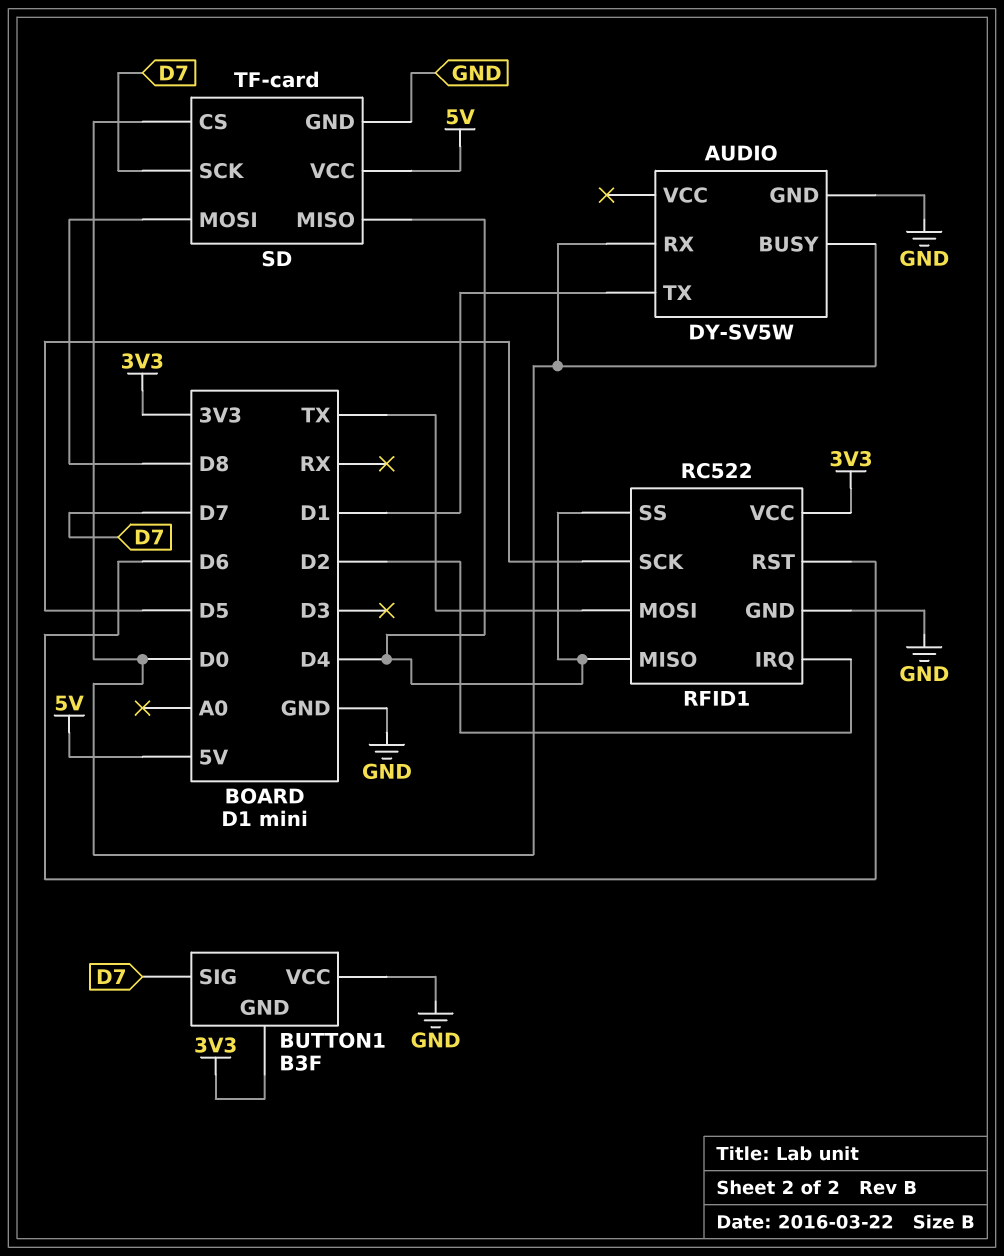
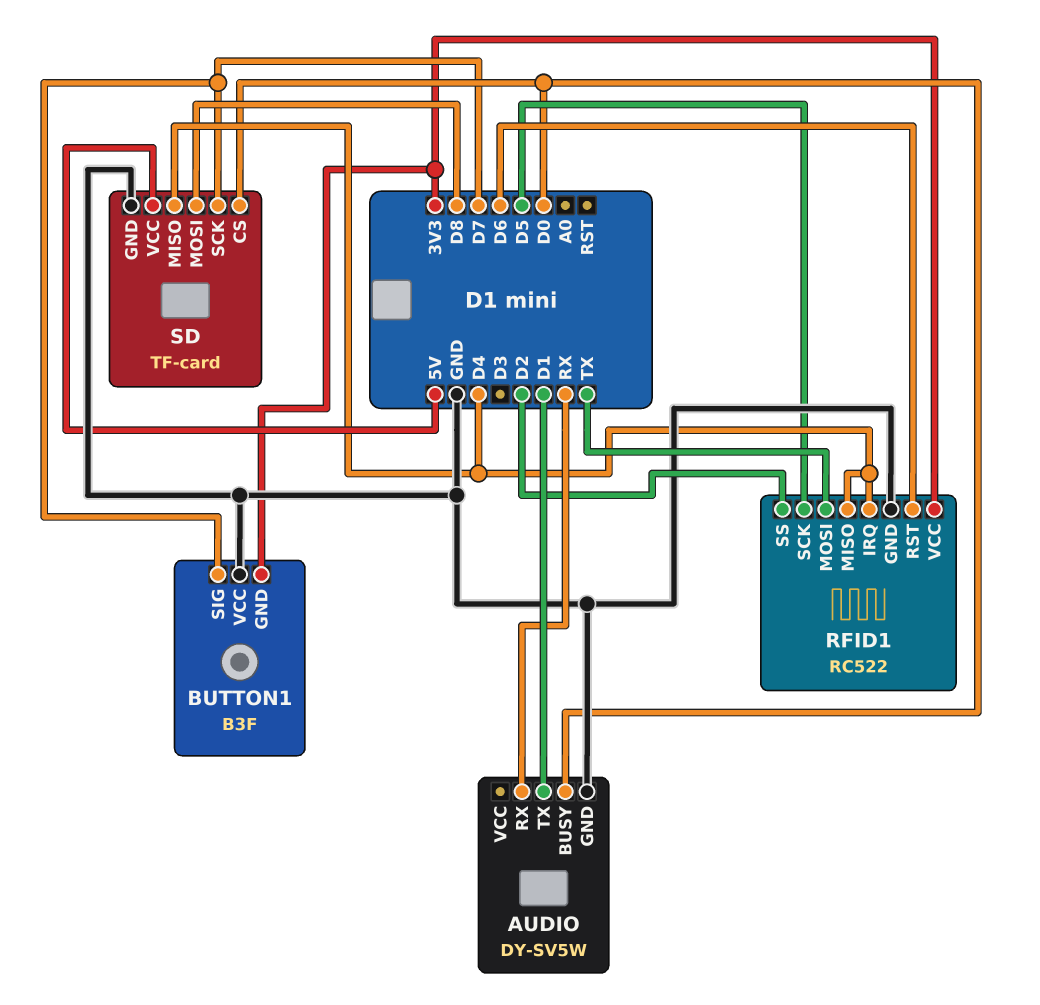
AUDIO pin RX: D0 -> RX
RFID1 pin IRQ: D2 -> D4
RFID1 pin SS: D4 -> D2

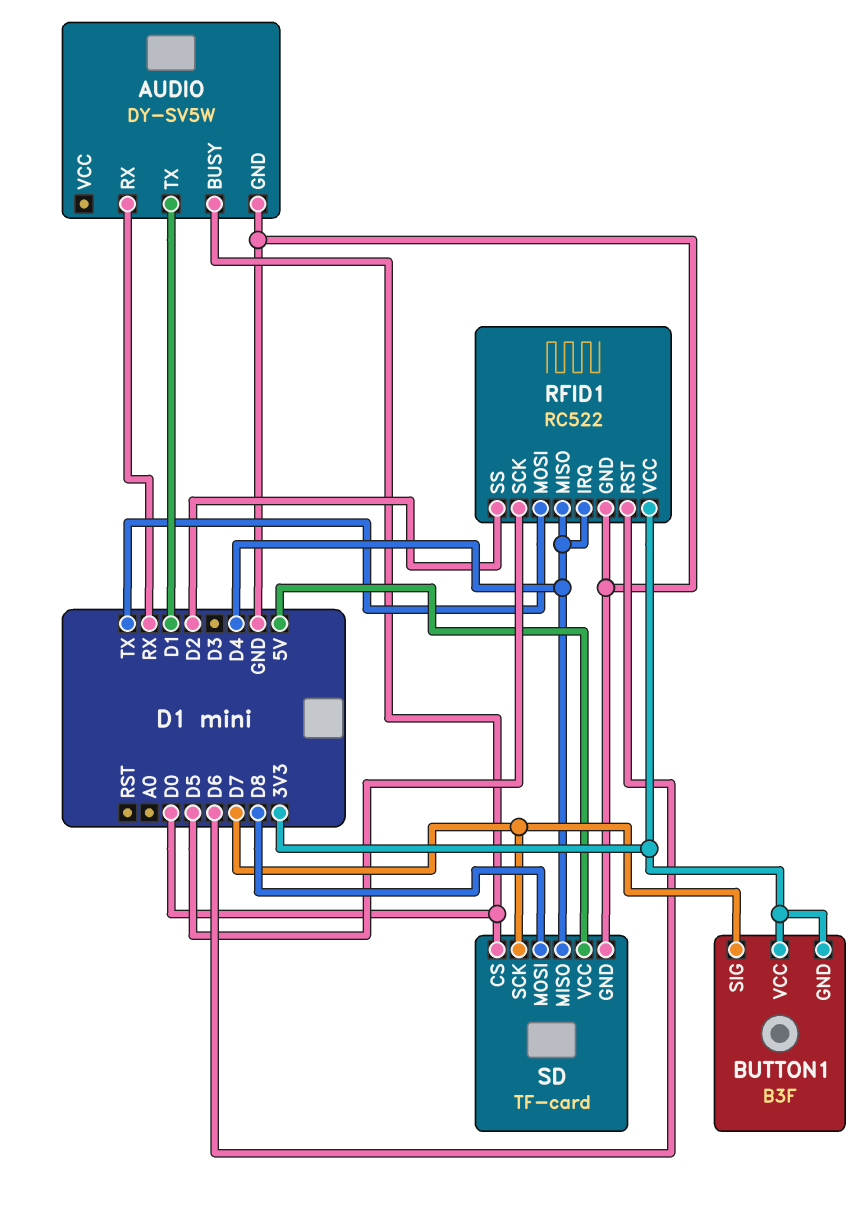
BUTTON1 pin VCC: GND -> 3V3

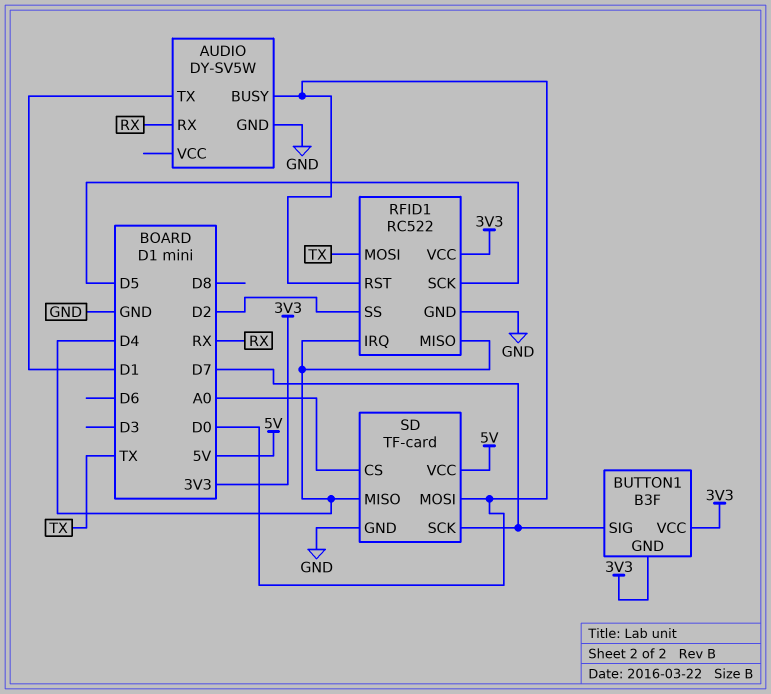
RFID1 pin RST: D6 -> D0
SD pin CS: D0 -> A0
SD pin MOSI: D8 -> D0

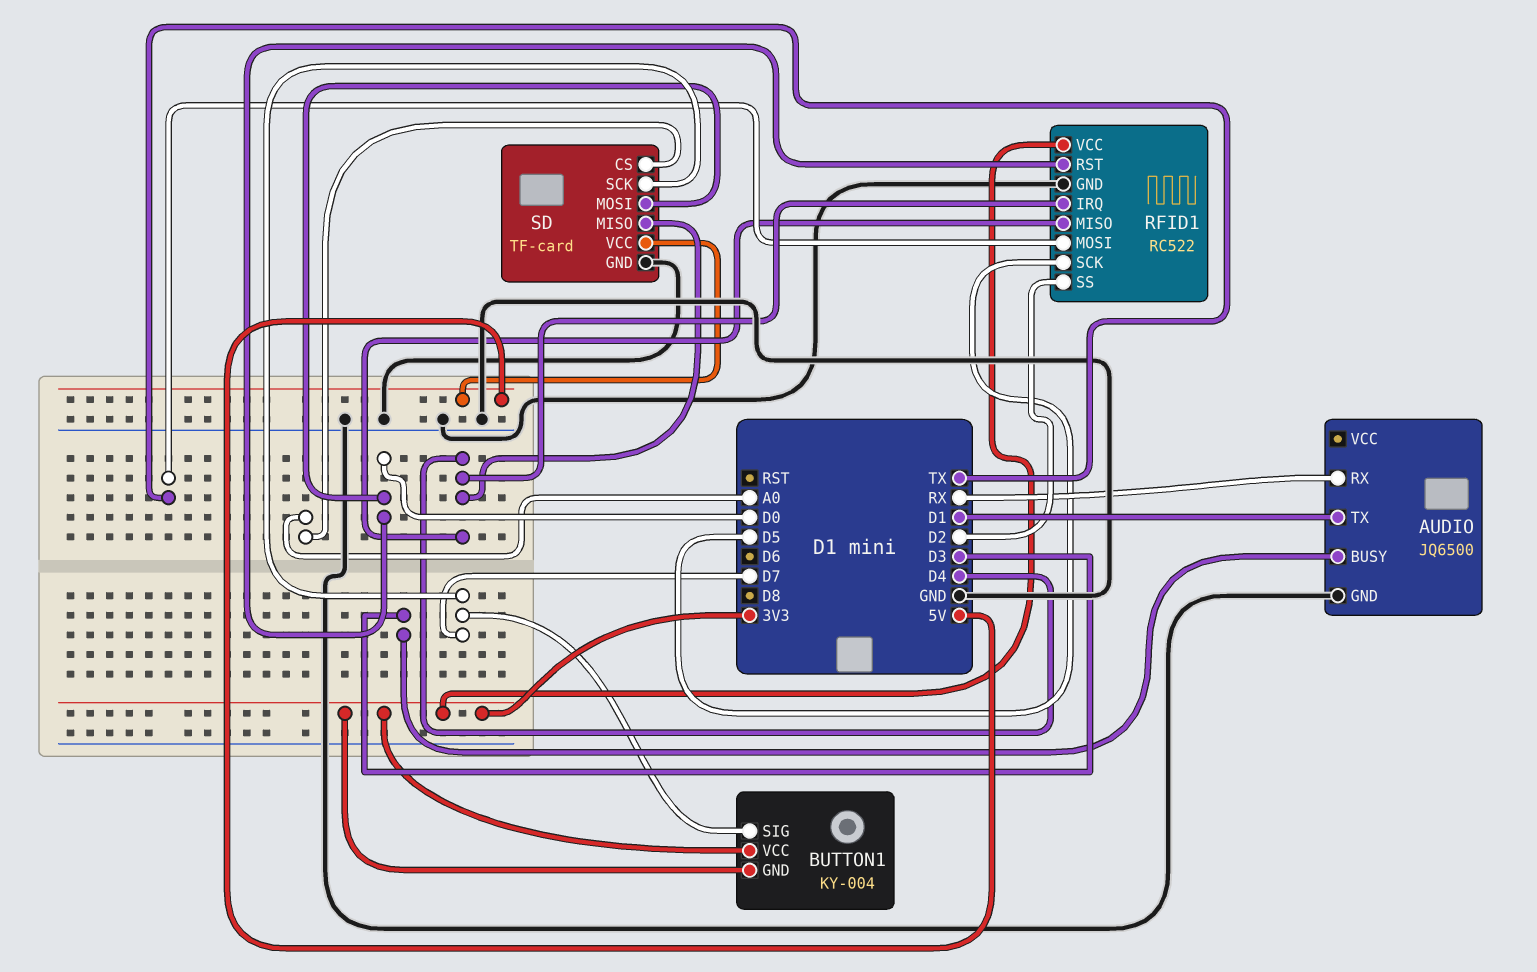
AUDIO: DY-SV5W -> JQ6500
AUDIO pin BUSY: D0 -> D3
BUTTON1: B3F -> KY-004

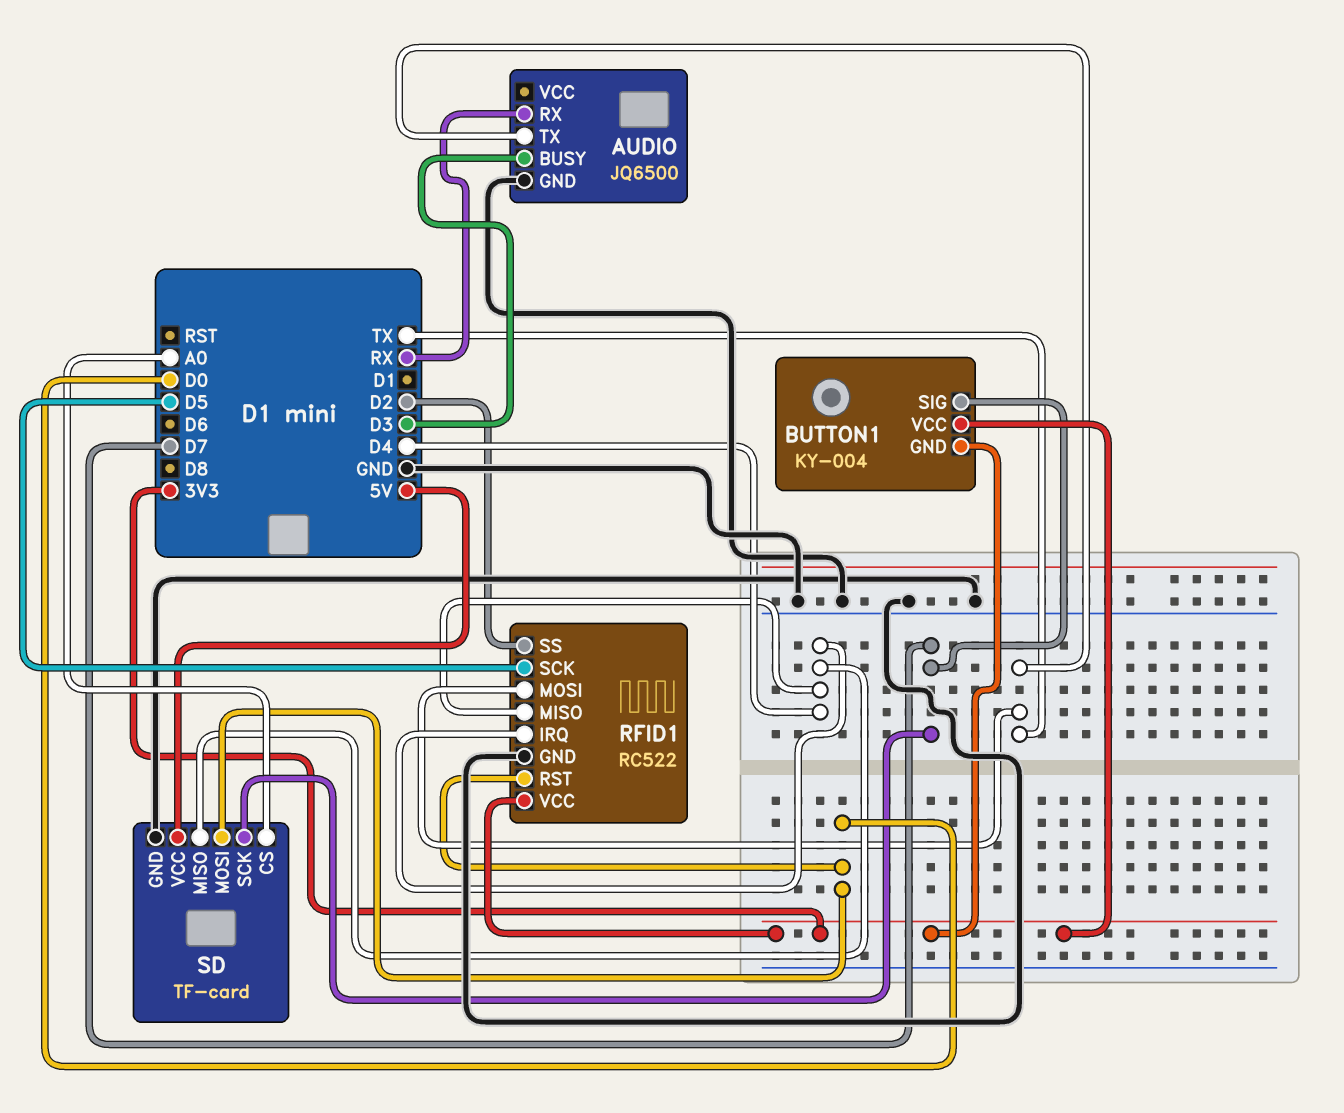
AUDIO pin TX: D1 -> TX

